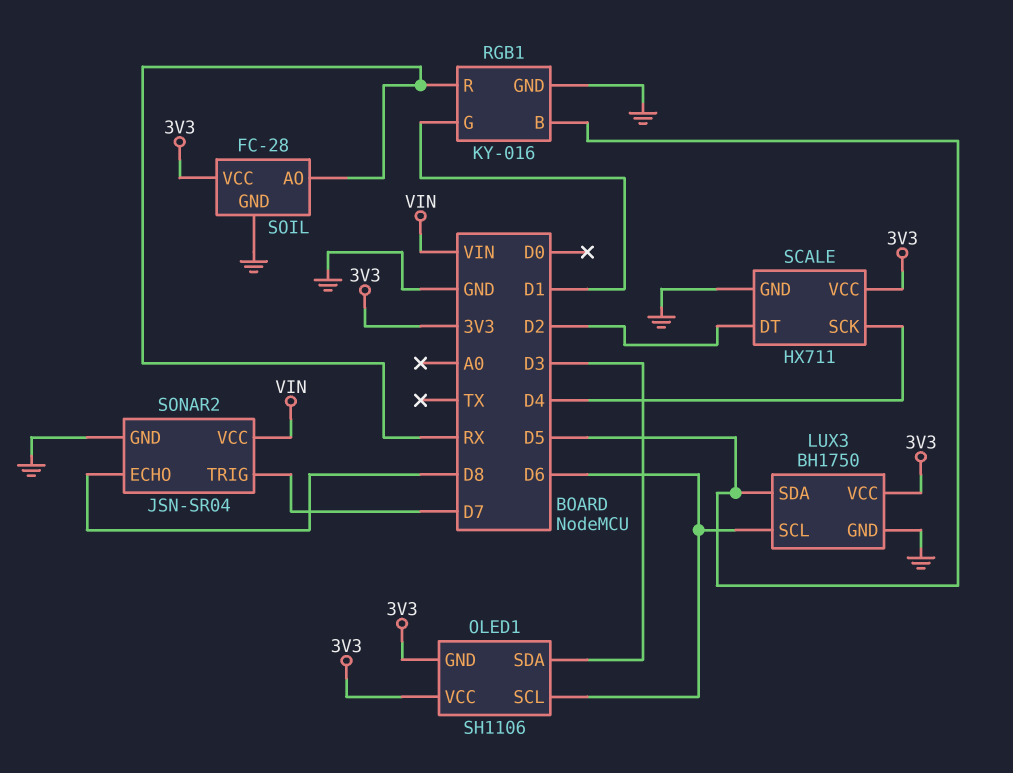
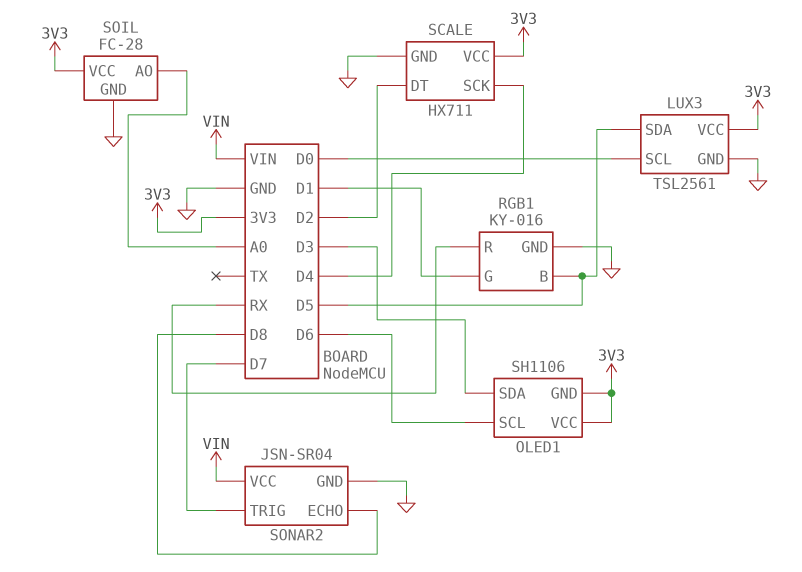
LUX3: BH1750 -> TSL2561
LUX3 pin SCL: D6 -> D0
SOIL pin AO: RX -> A0

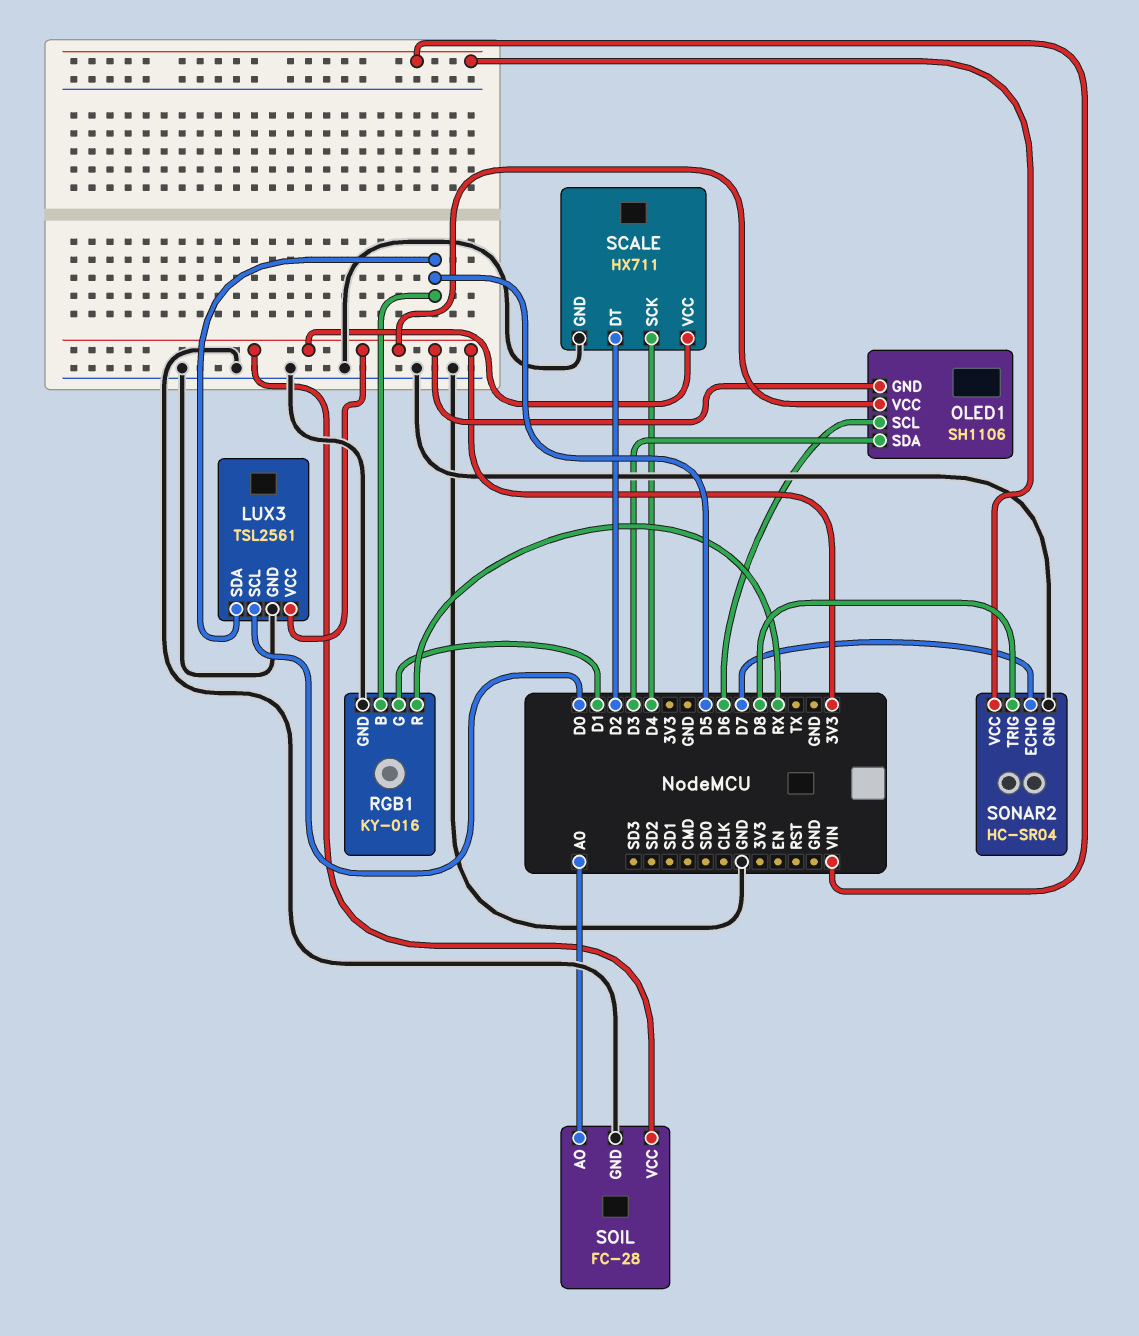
SONAR2: JSN-SR04 -> HC-SR04
SONAR2 pin ECHO: D8 -> D7
SONAR2 pin TRIG: D7 -> D8

